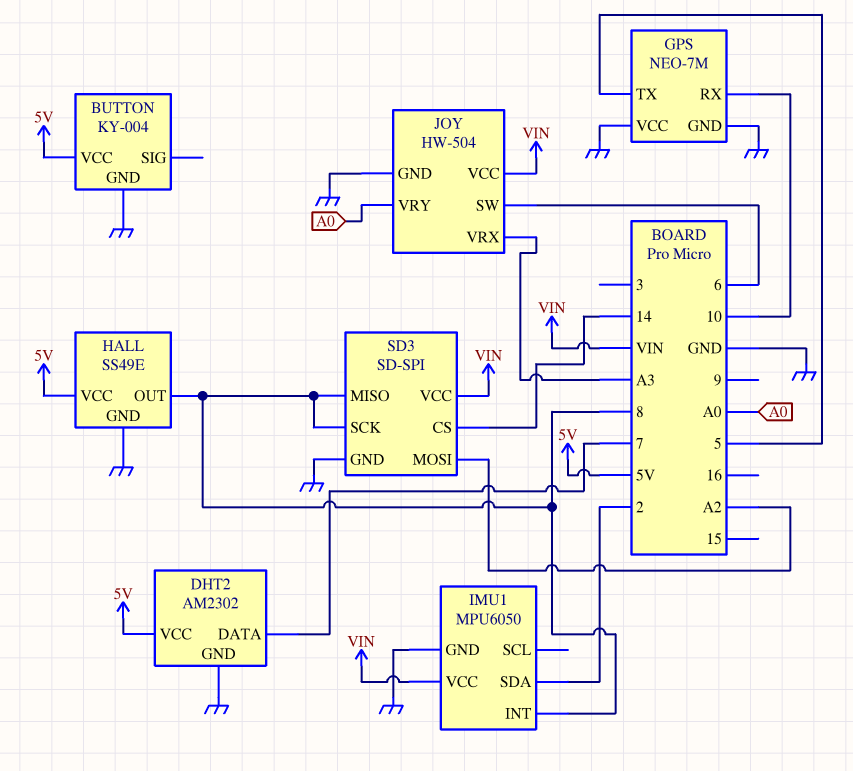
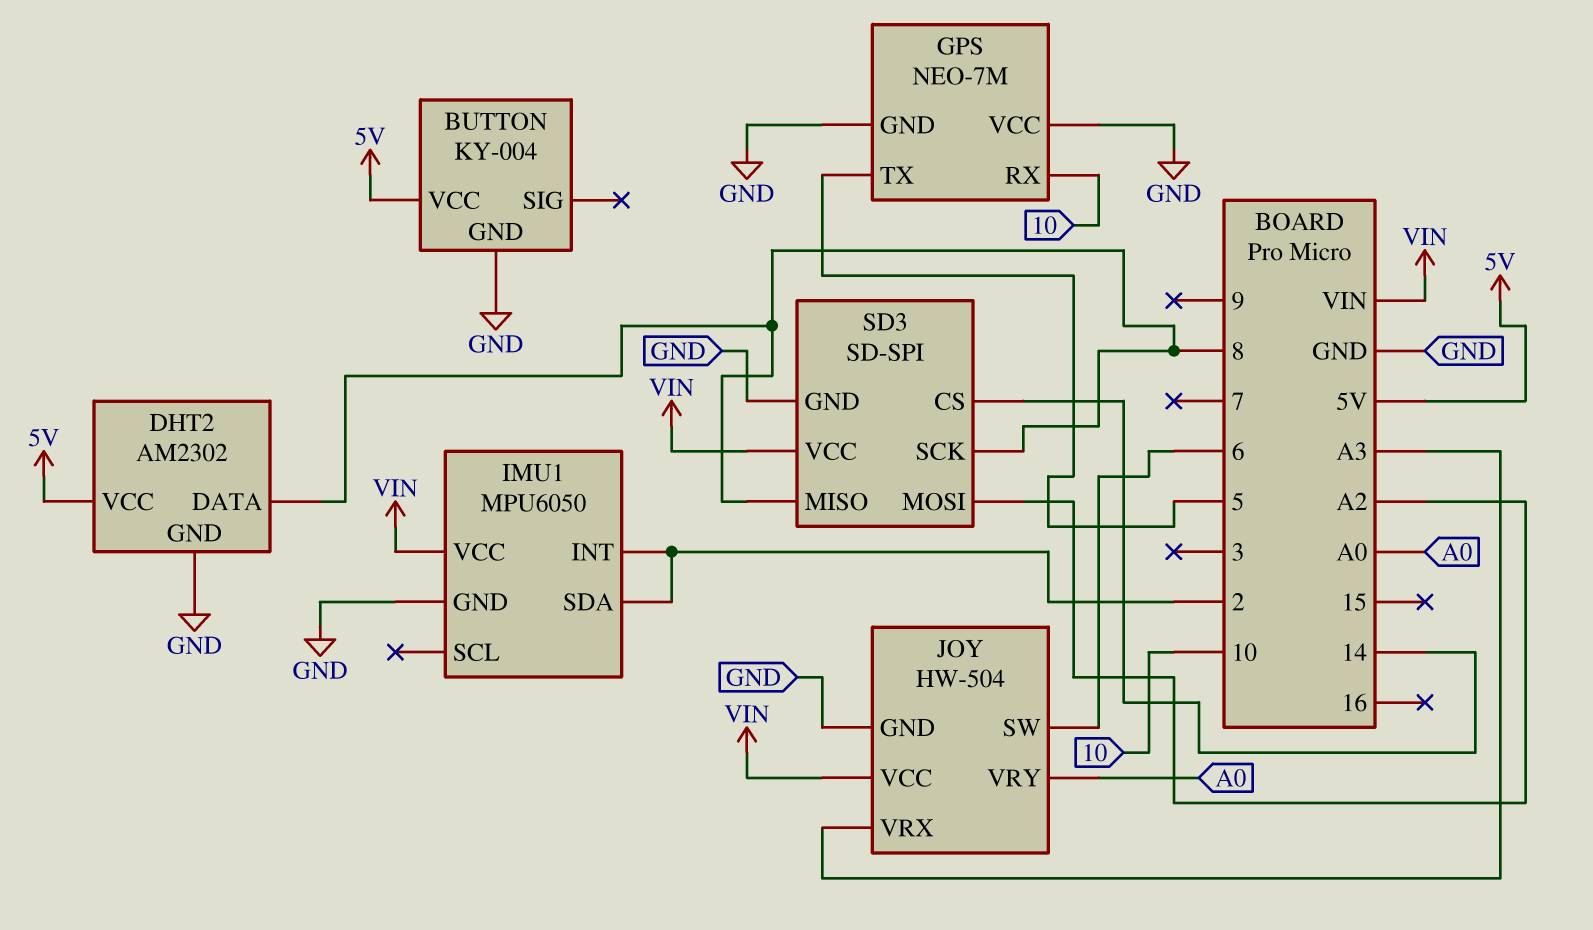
DHT2 pin DATA: 7 -> 8
HALL: SS49E -> none
HALL pin GND: GND -> none
HALL pin OUT: 8 -> none
HALL pin VCC: 5V -> none
IMU1 pin INT: 8 -> 2

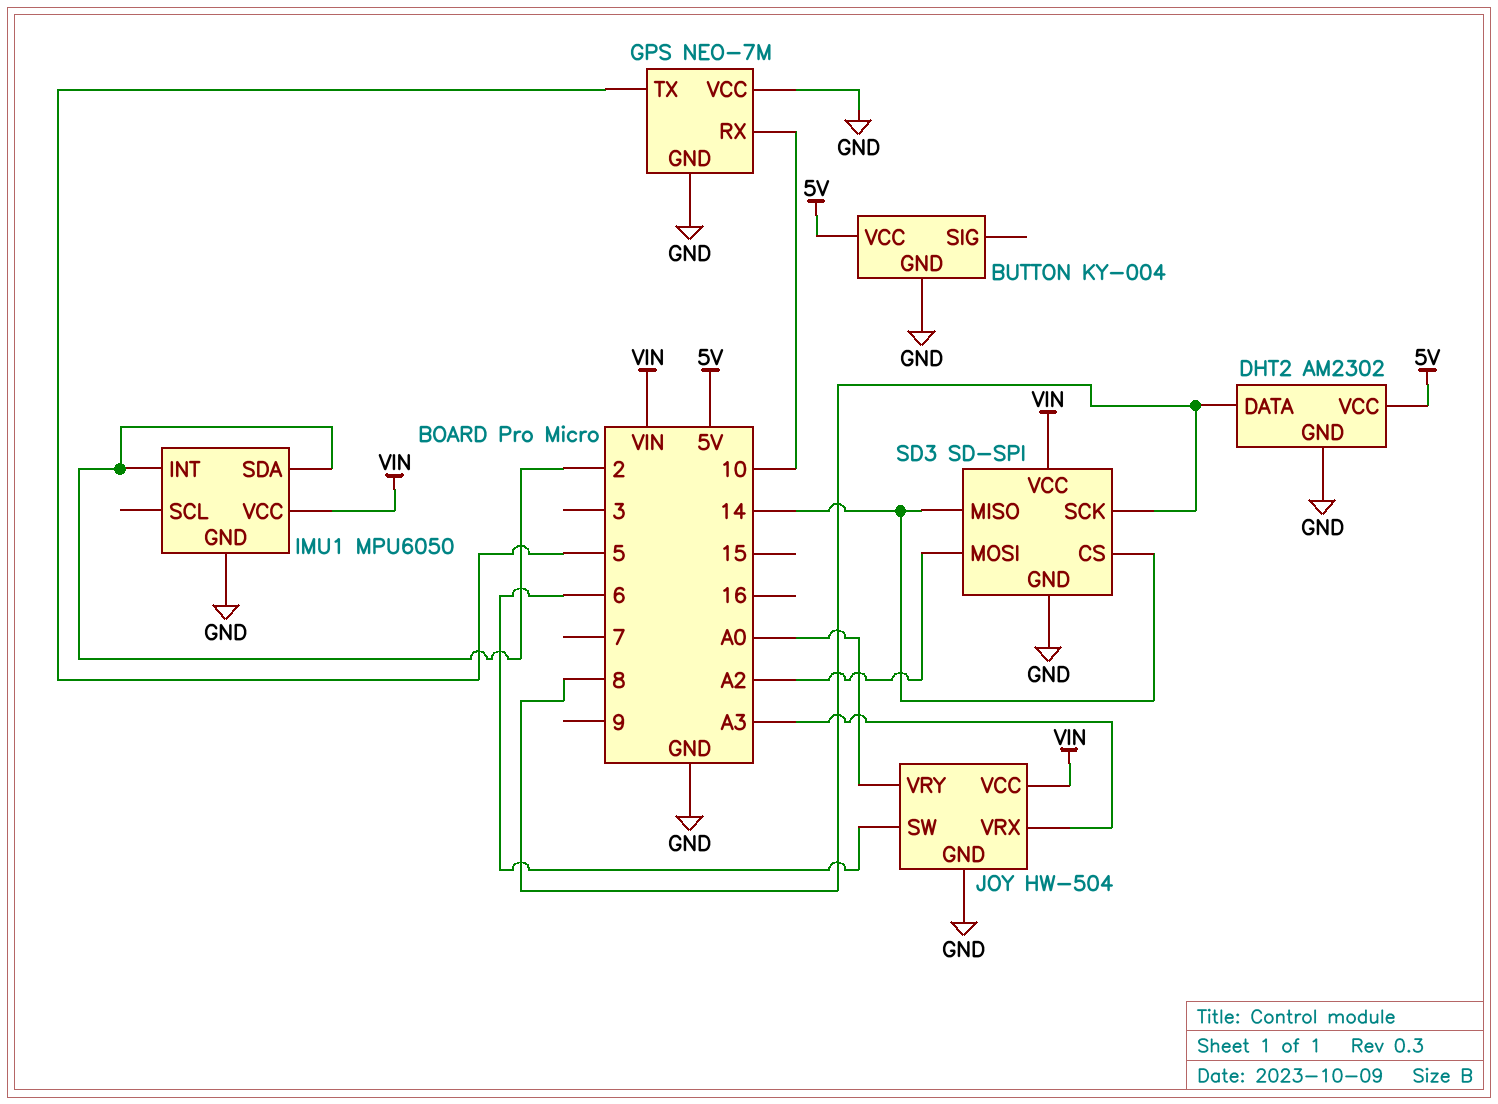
SD3 pin MISO: 8 -> 14

